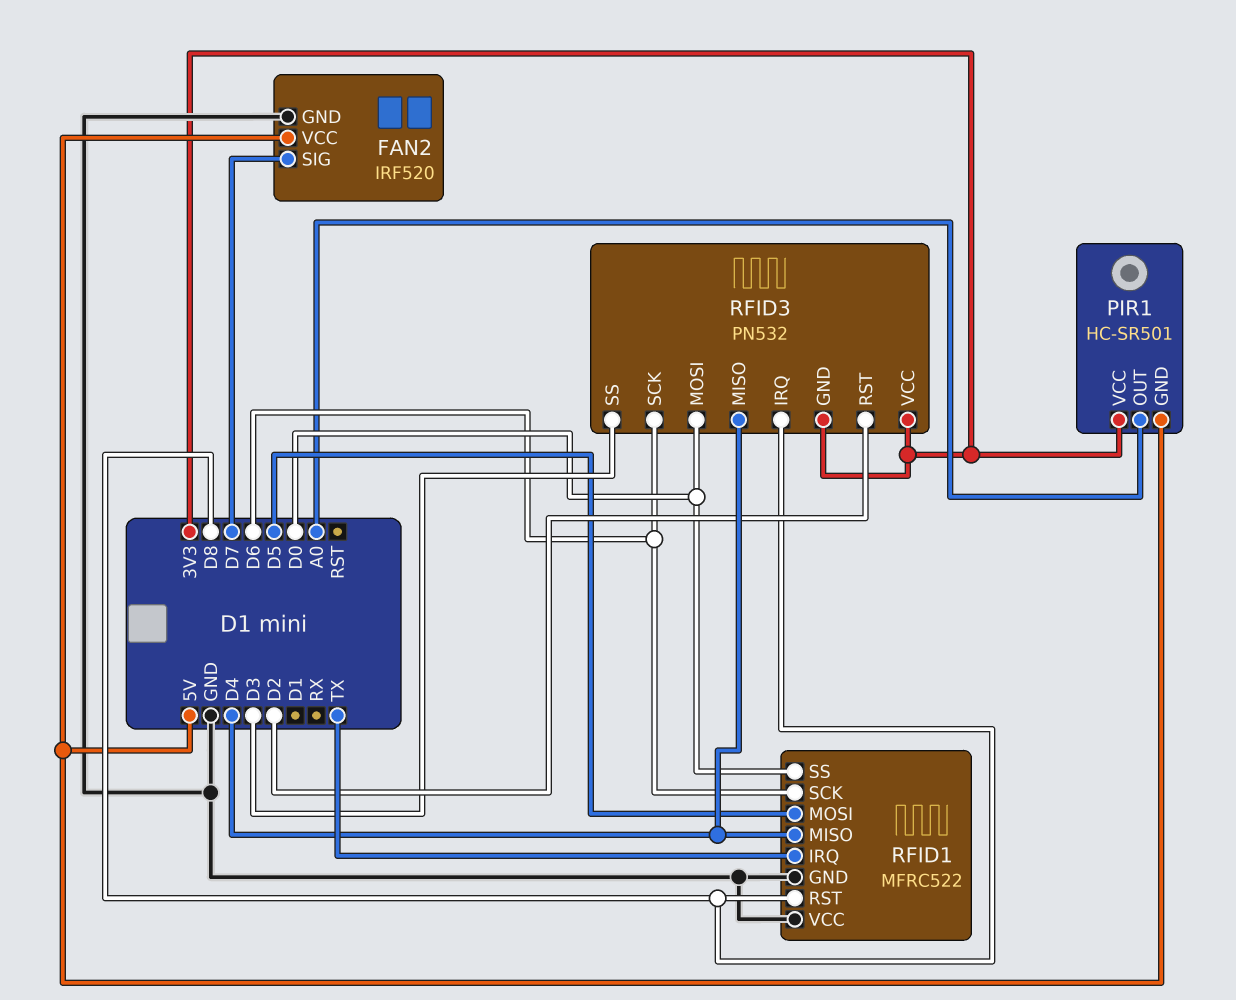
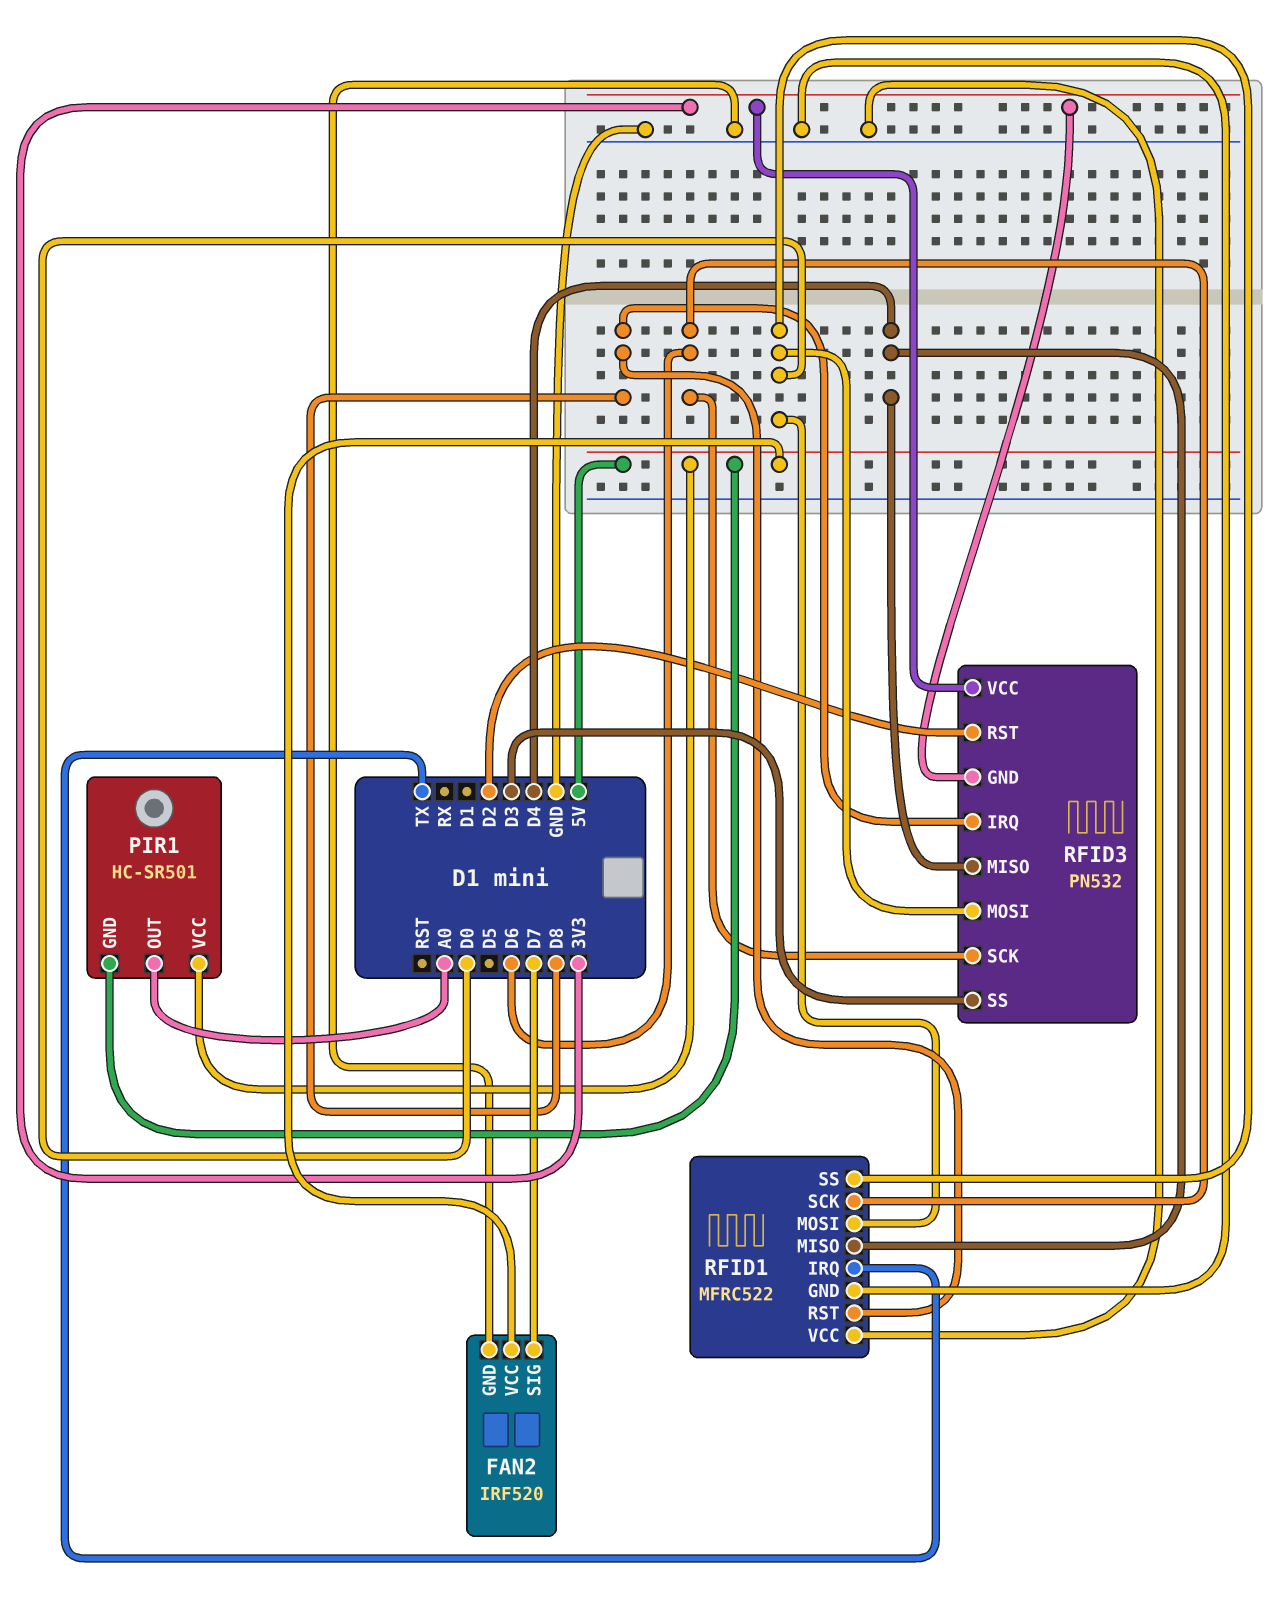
PIR1 pin VCC: 3V3 -> 5V
RFID1 pin MOSI: D5 -> D0

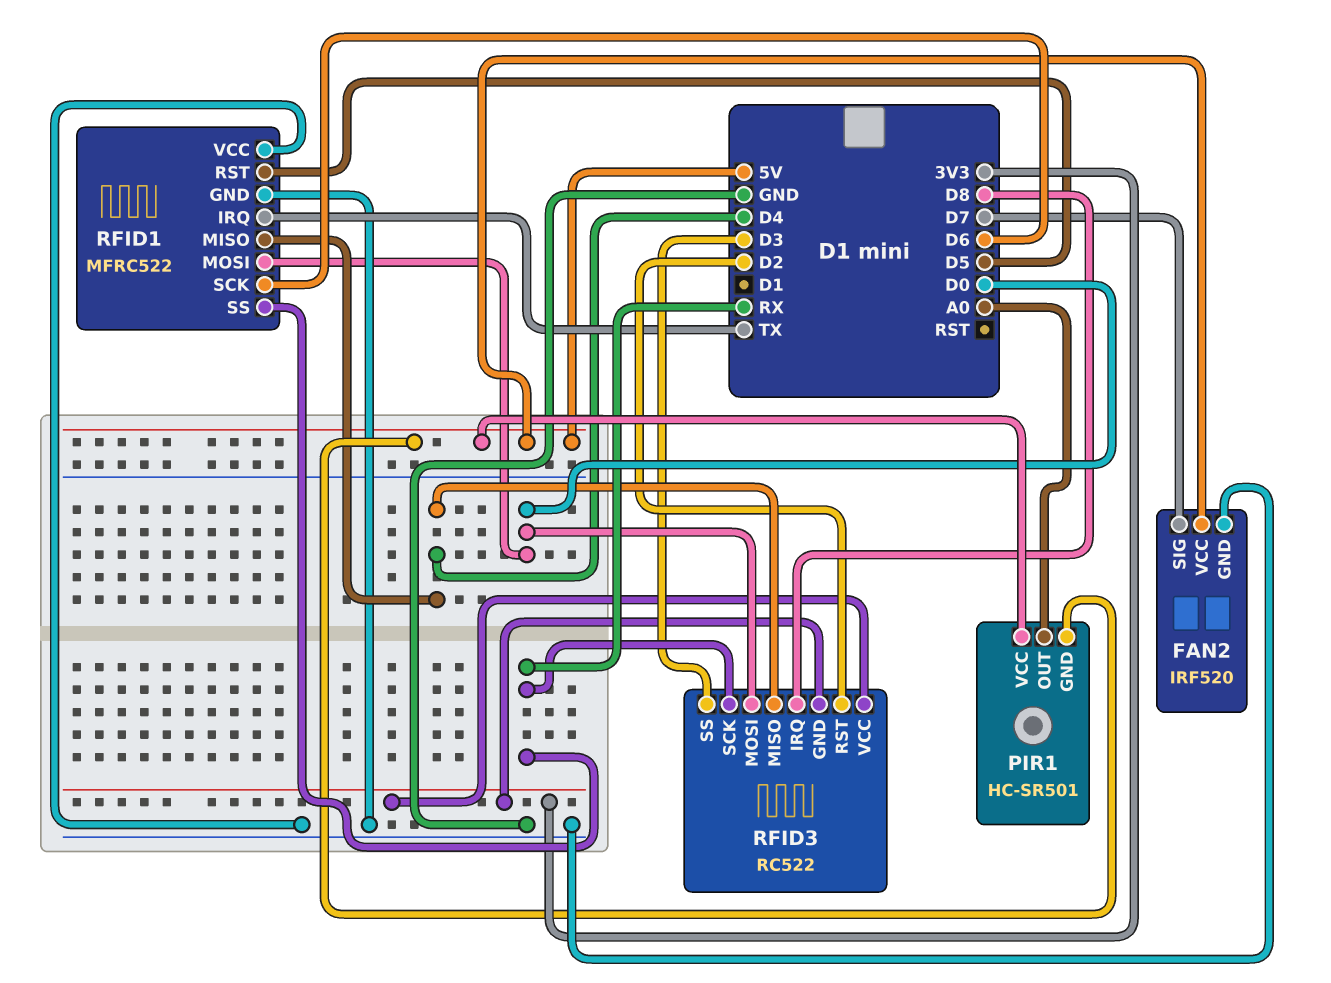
RFID1 pin RST: D8 -> D5
RFID1 pin SS: D0 -> RX
RFID3: PN532 -> RC522
RFID3 pin SCK: D6 -> RX

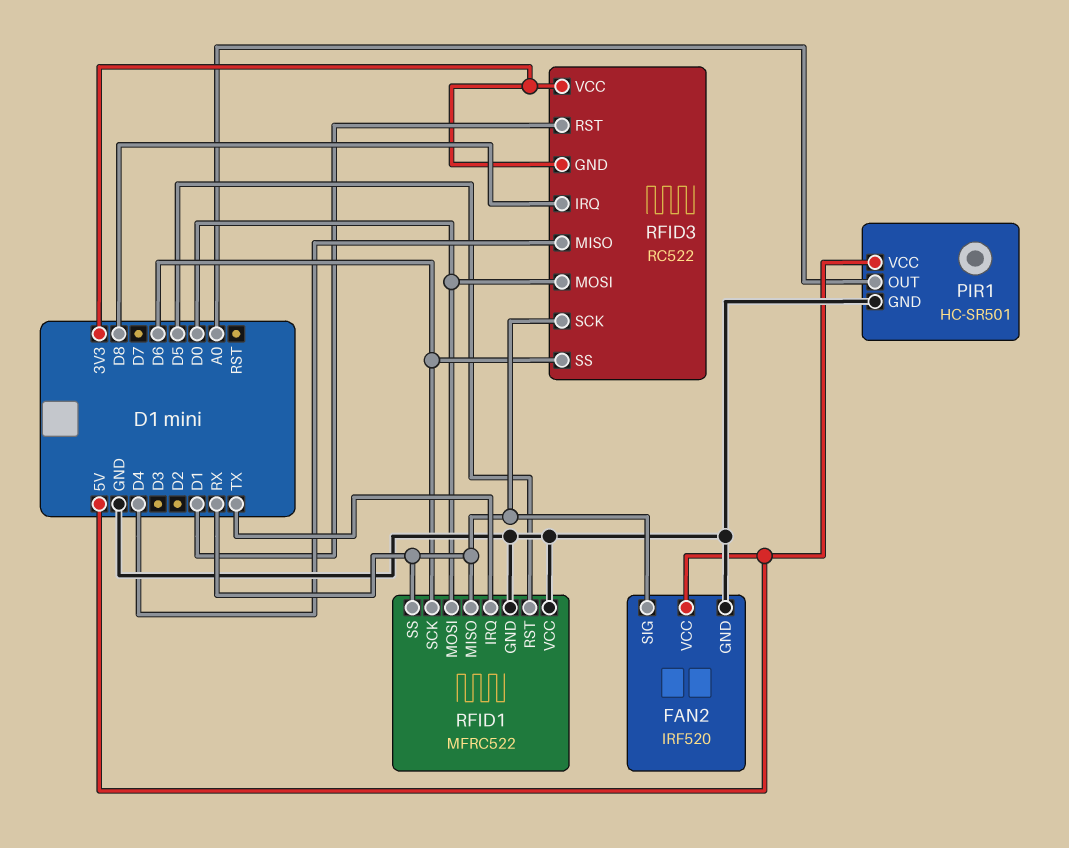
FAN2 pin SIG: D7 -> RX
PIR1 pin GND: 5V -> GND
RFID1 pin MISO: D4 -> RX
RFID3 pin RST: D2 -> D1
RFID3 pin SS: D3 -> D6

